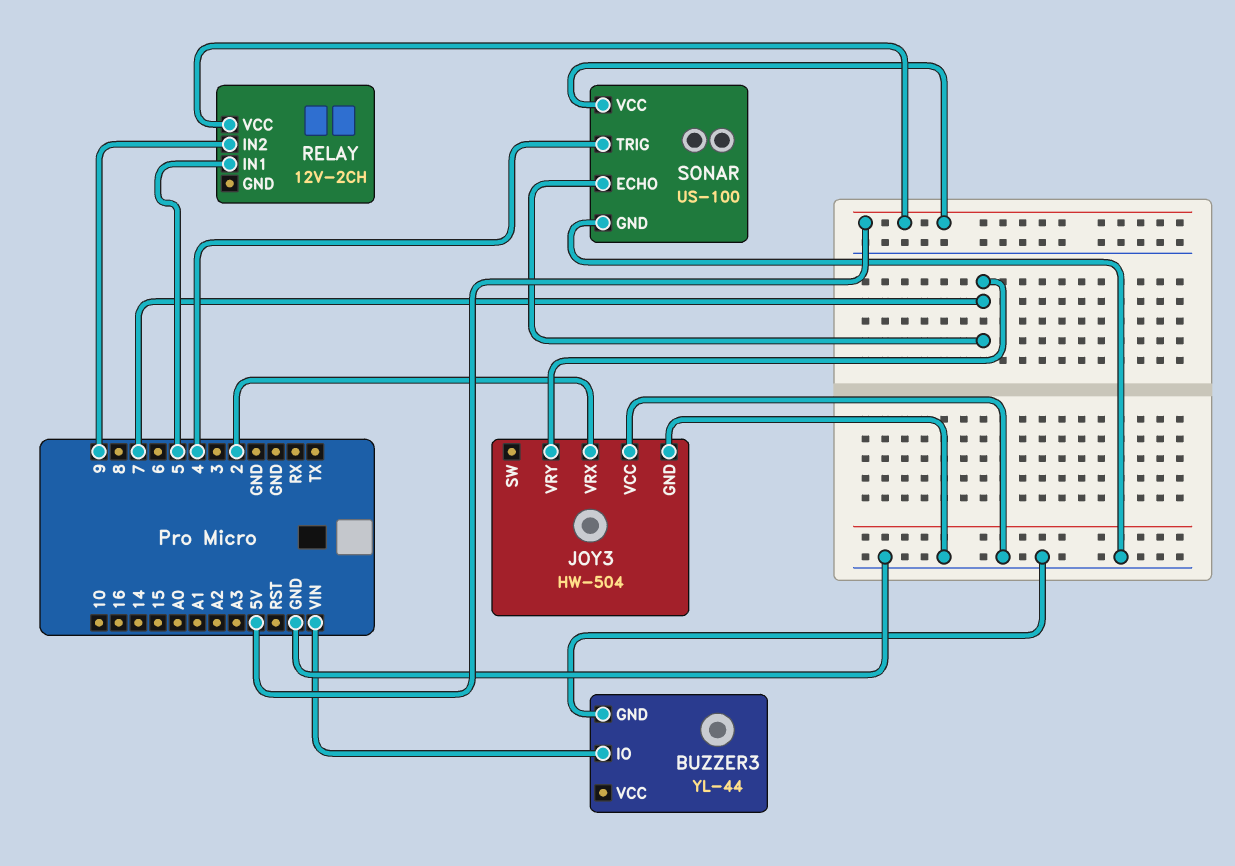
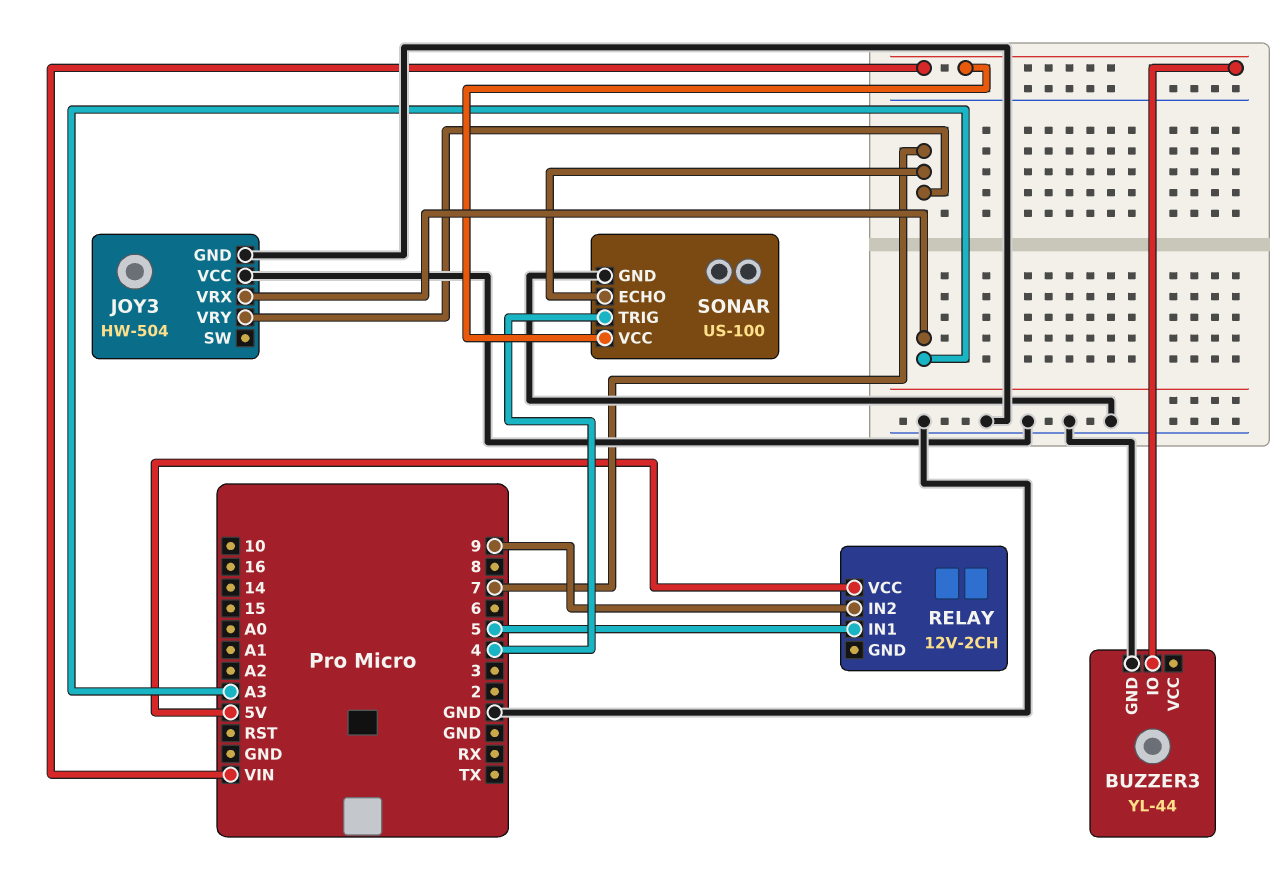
JOY3 pin VRX: 2 -> A3
SONAR pin VCC: 5V -> VIN

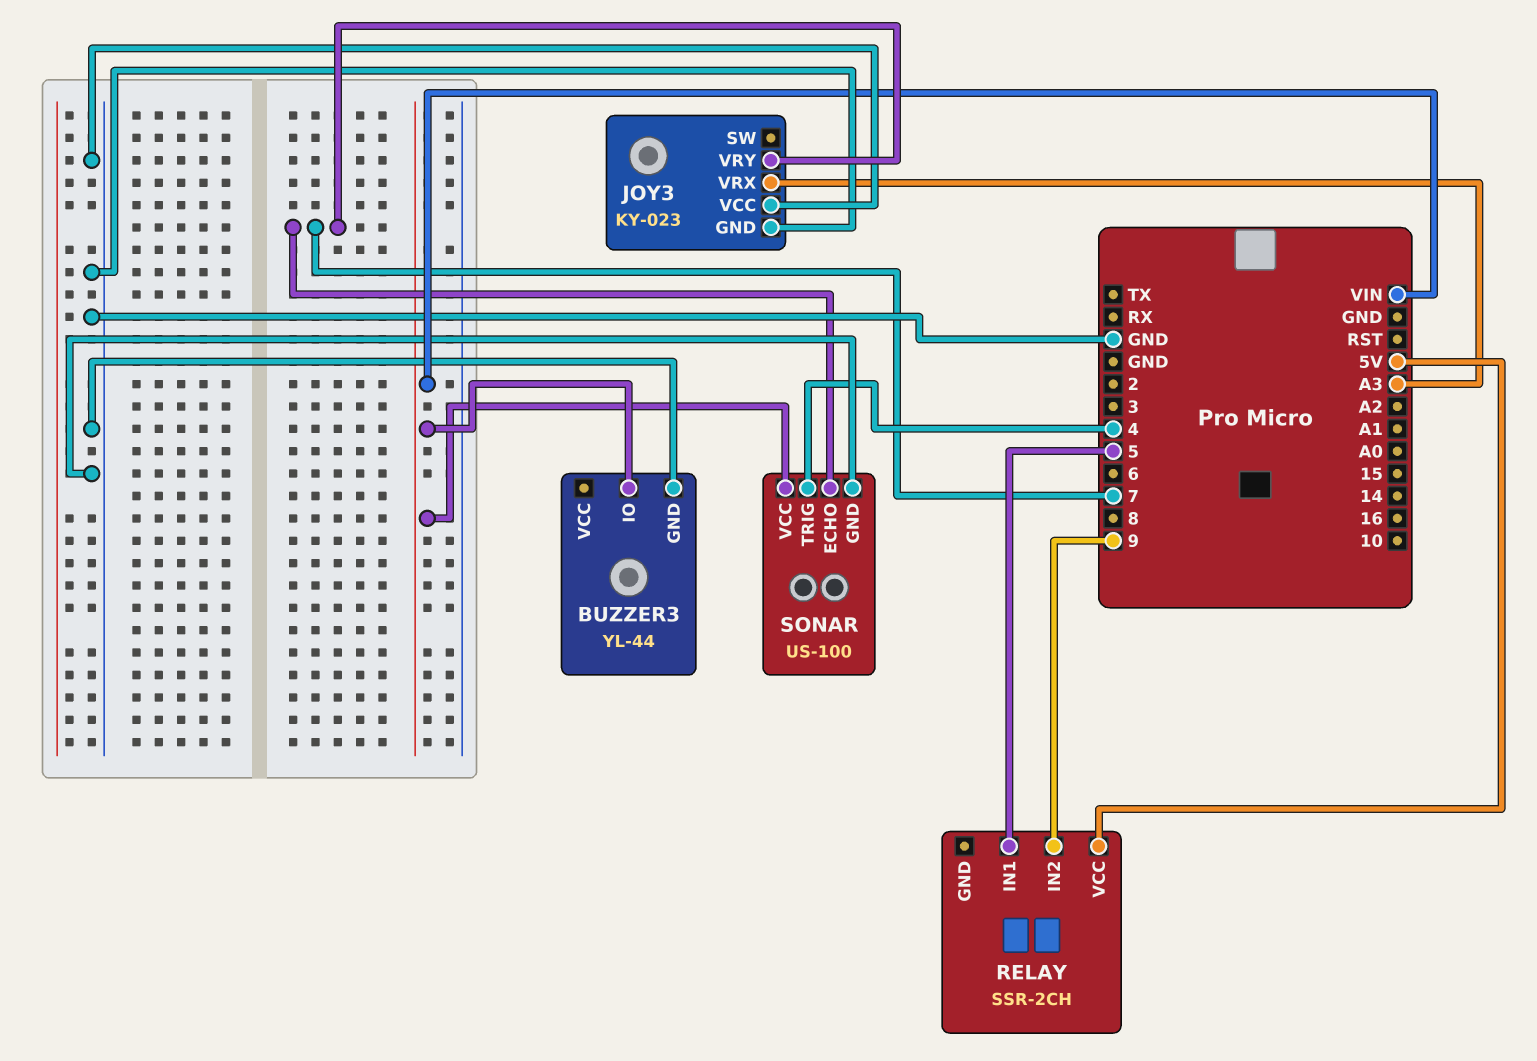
JOY3: HW-504 -> KY-023
RELAY: 12V-2CH -> SSR-2CH

